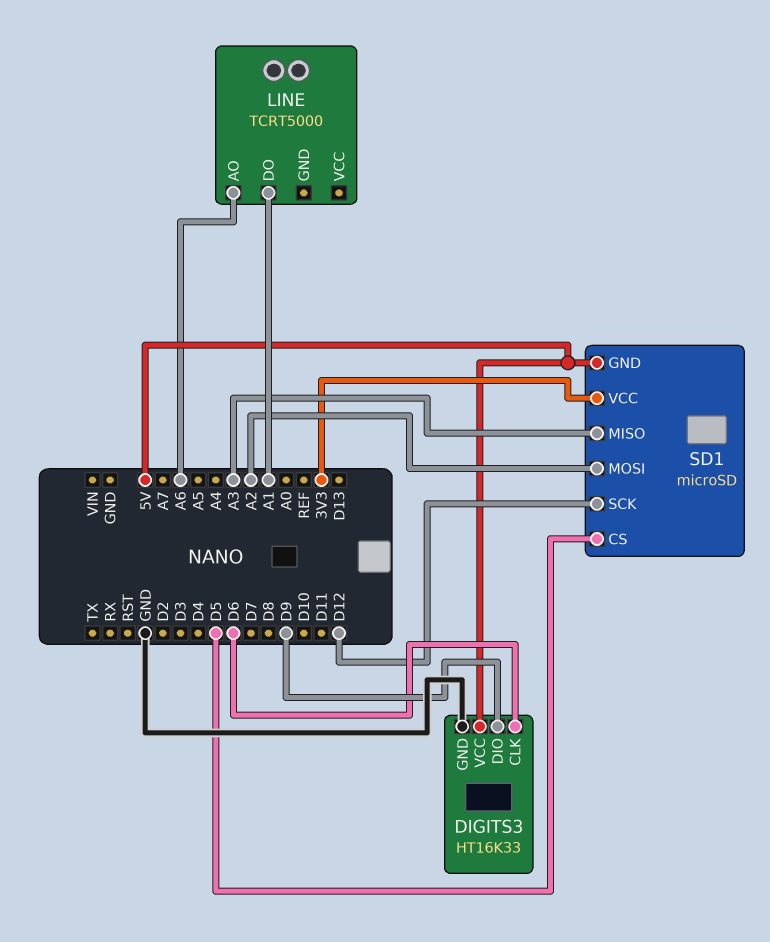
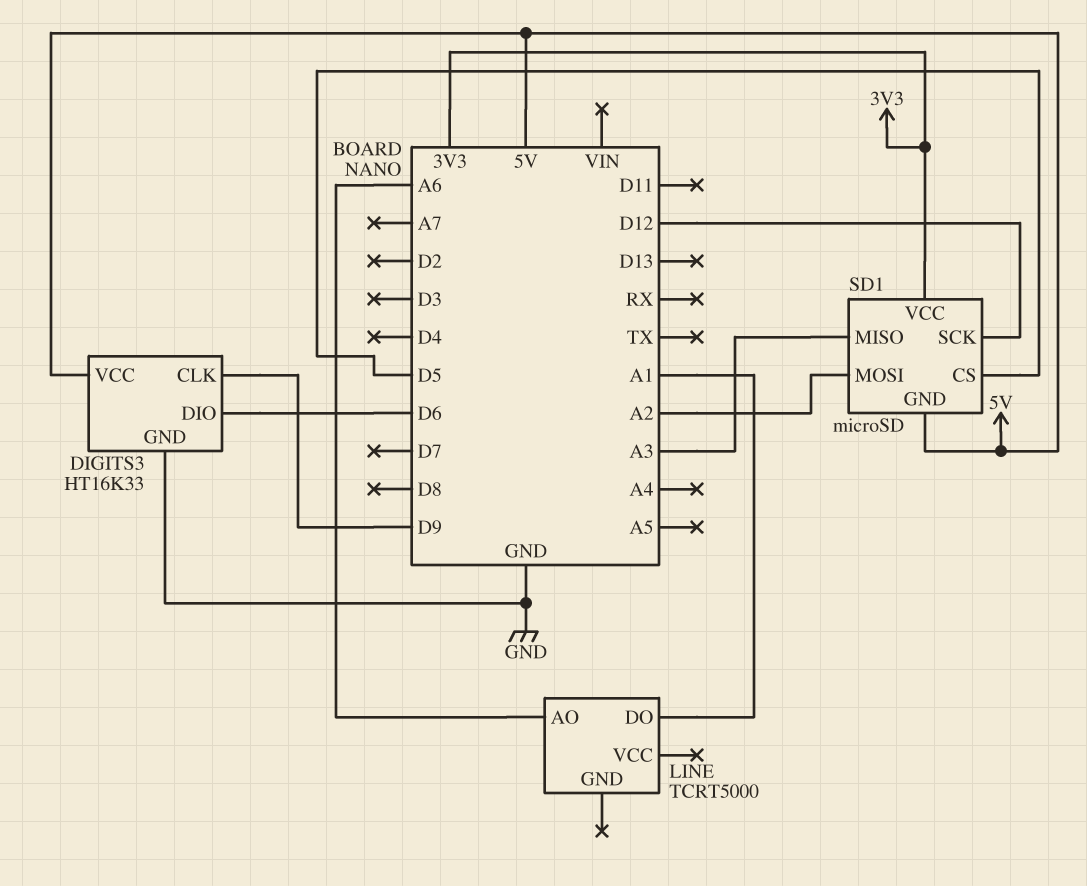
DIGITS3 pin CLK: D6 -> D9
DIGITS3 pin DIO: D9 -> D6

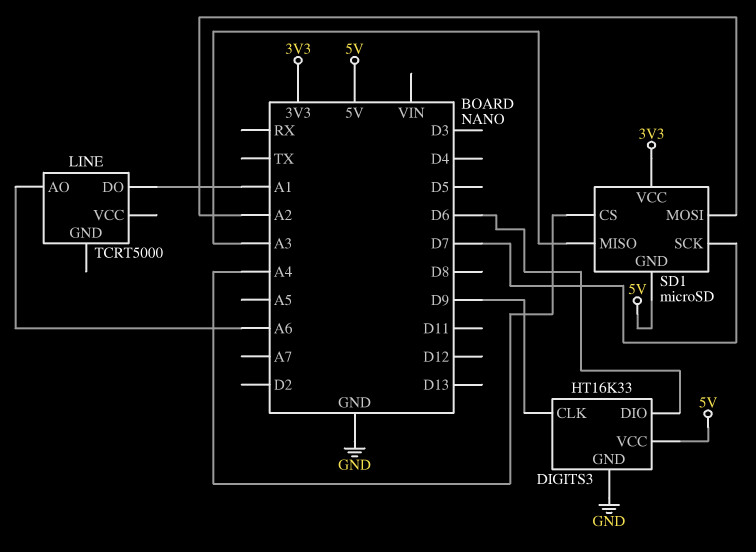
SD1 pin CS: D5 -> A4
SD1 pin SCK: D12 -> D7

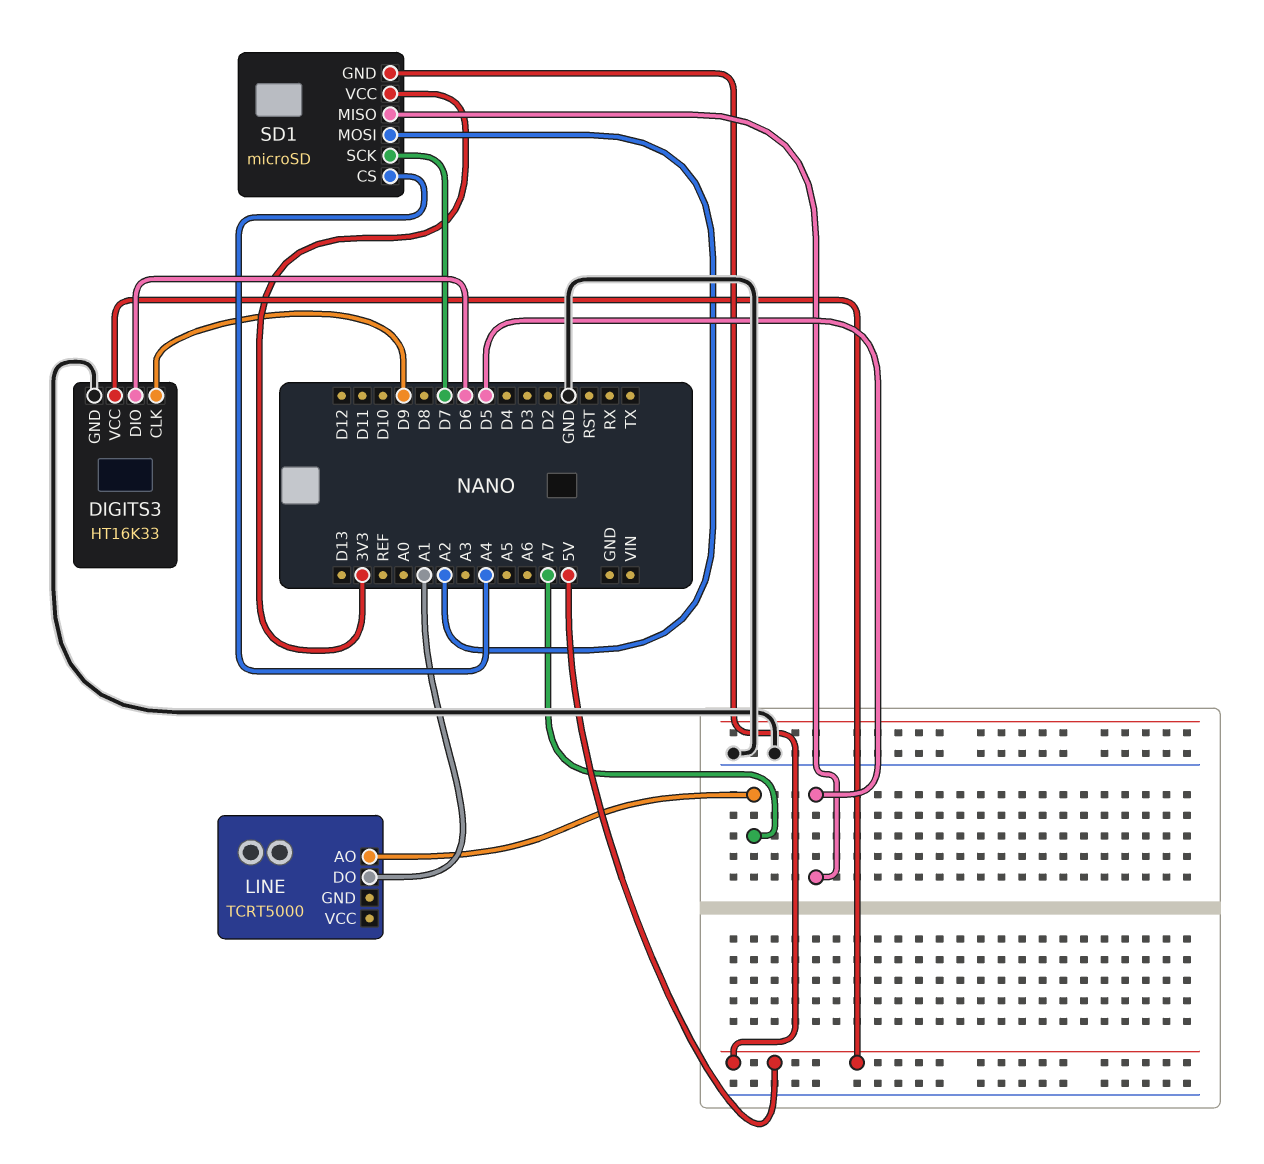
LINE pin AO: A6 -> A7
SD1 pin MISO: A3 -> D5

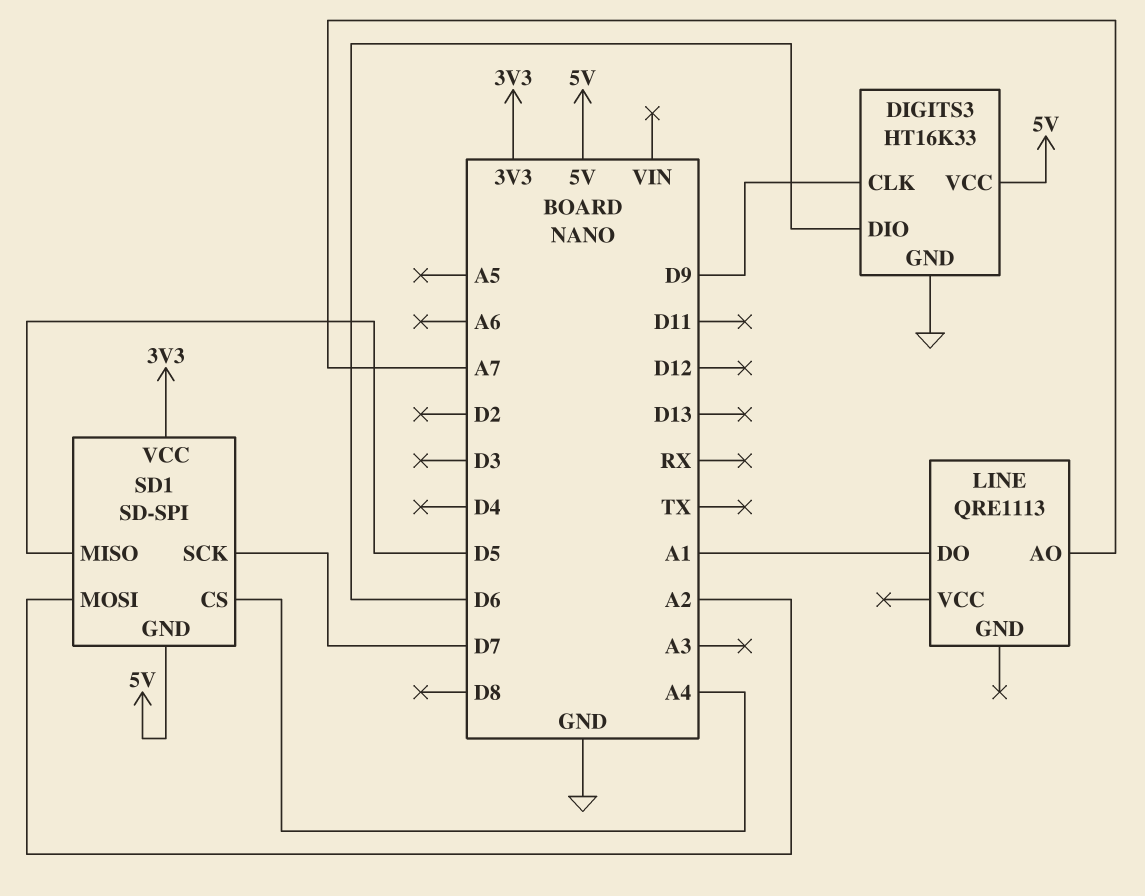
LINE: TCRT5000 -> QRE1113
SD1: microSD -> SD-SPI

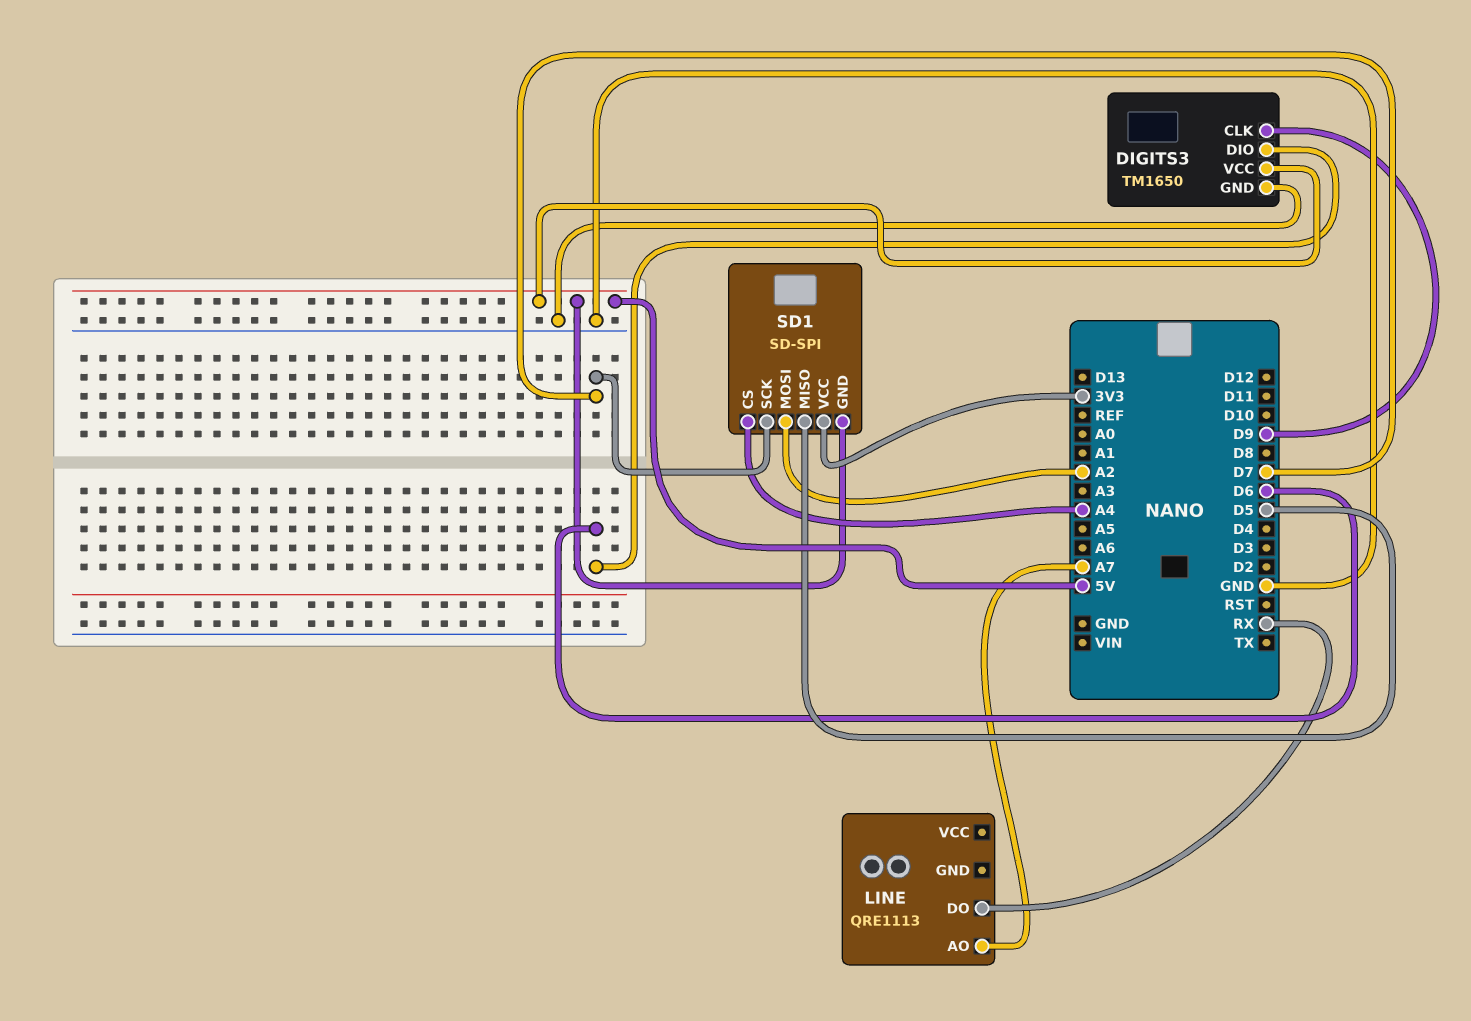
DIGITS3: HT16K33 -> TM1650
LINE pin DO: A1 -> RX

